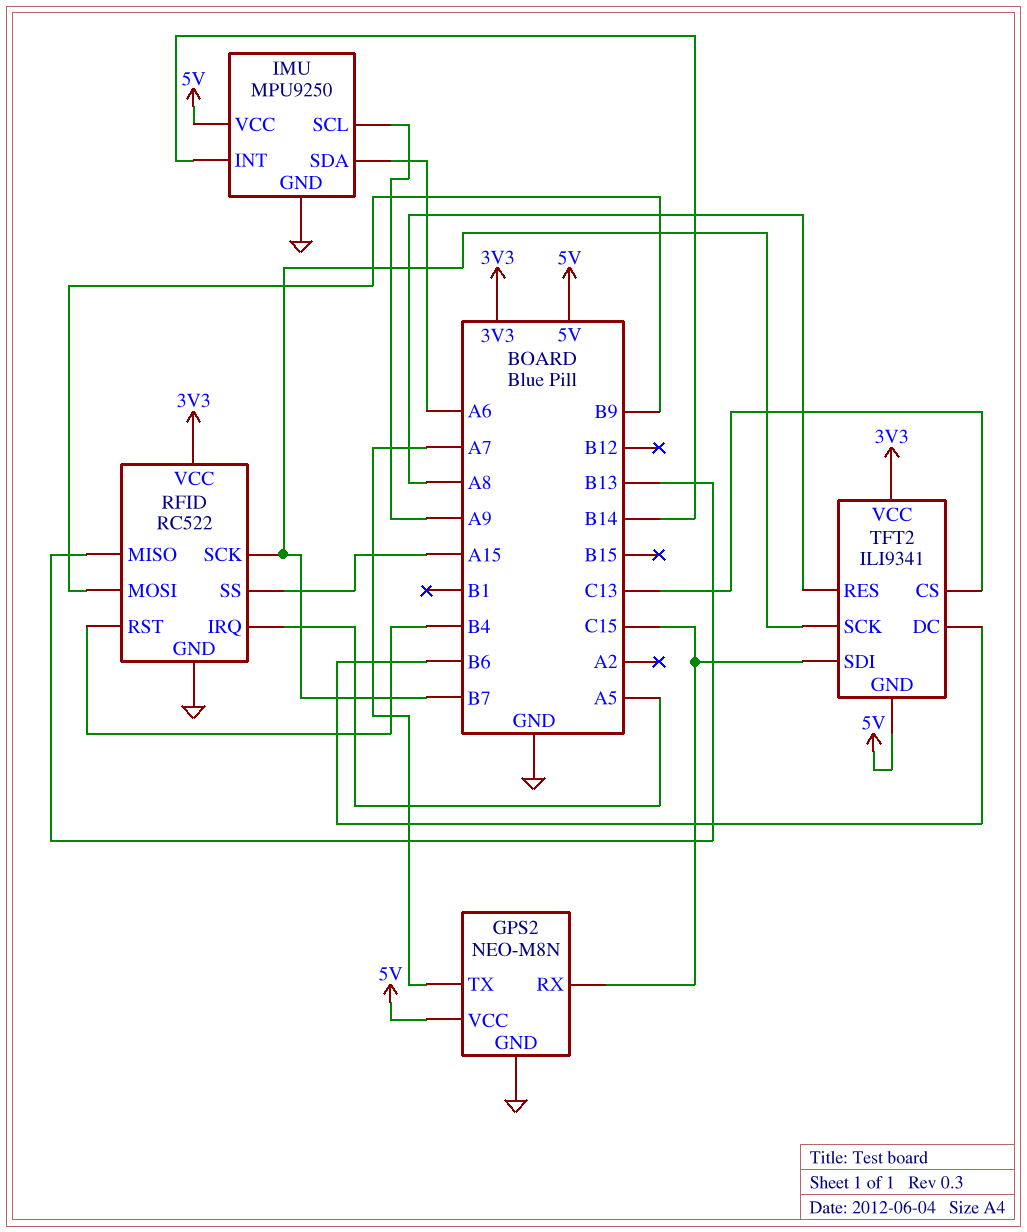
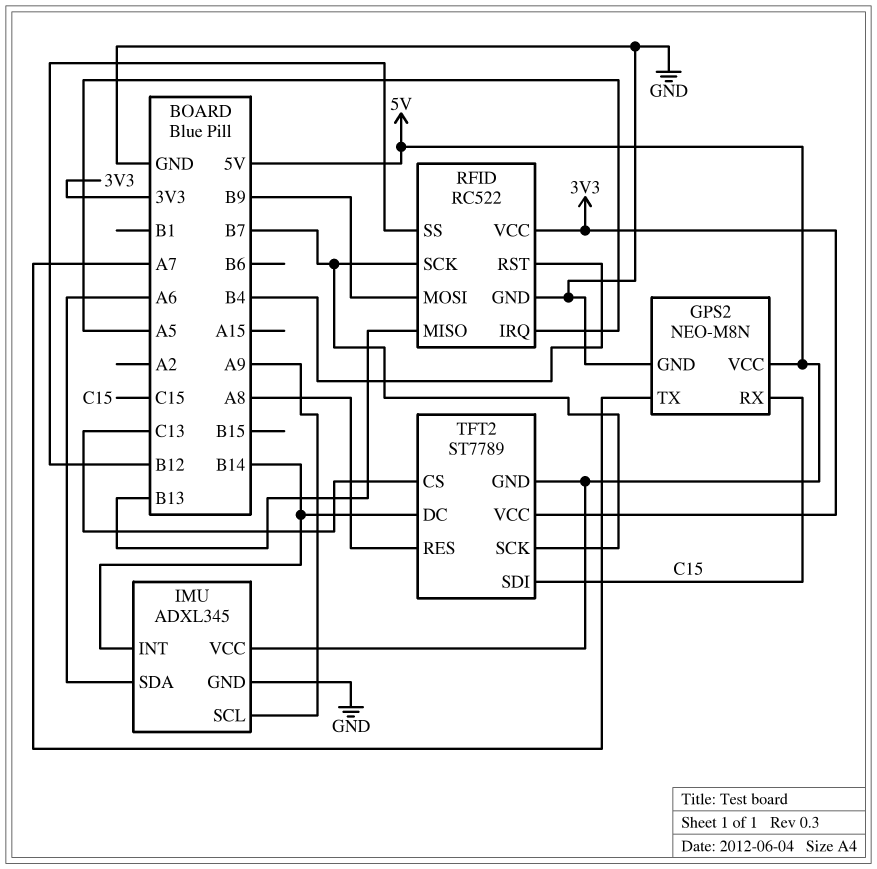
IMU: MPU9250 -> ADXL345
RFID pin SS: A15 -> B12
TFT2: ILI9341 -> ST7789
TFT2 pin DC: B6 -> B14

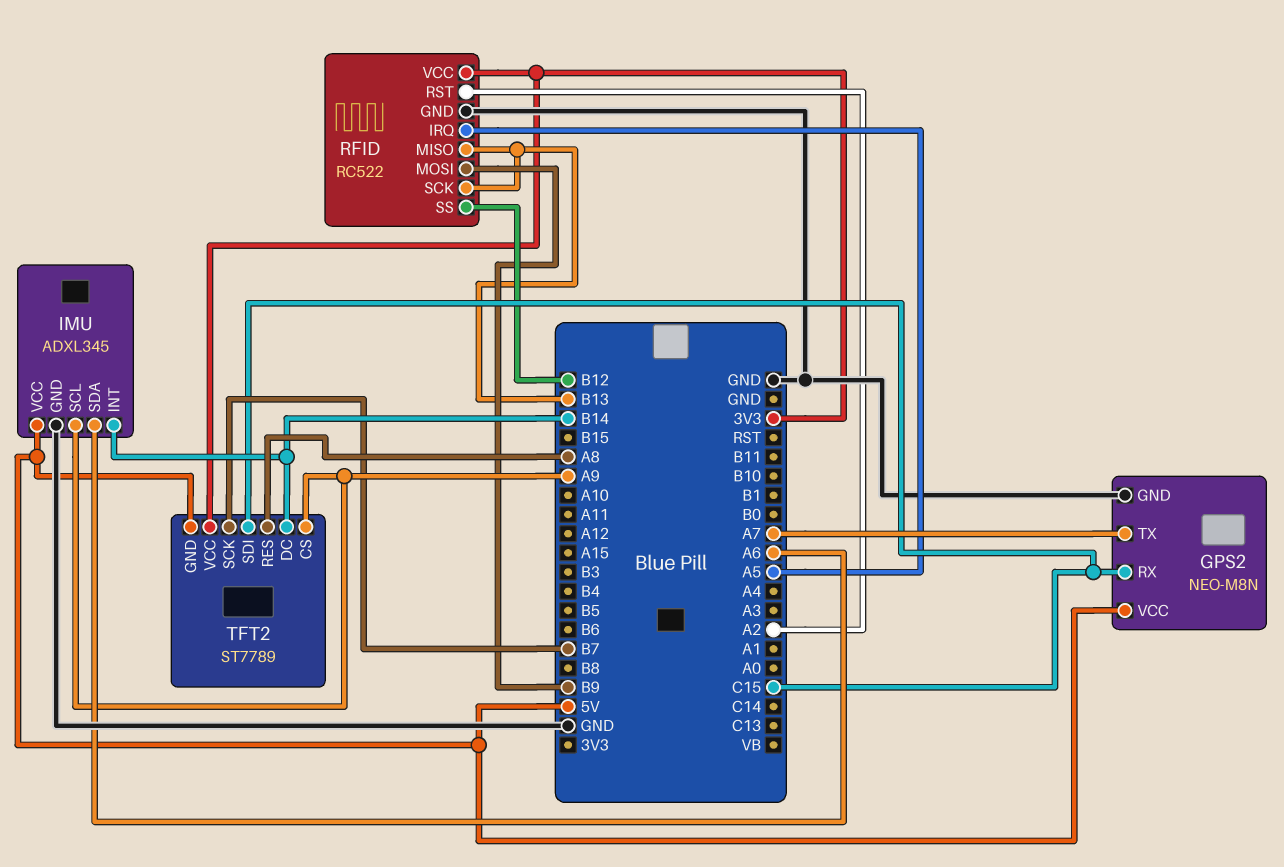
RFID pin RST: B4 -> A2
RFID pin SCK: B7 -> B13
TFT2 pin CS: C13 -> A9

